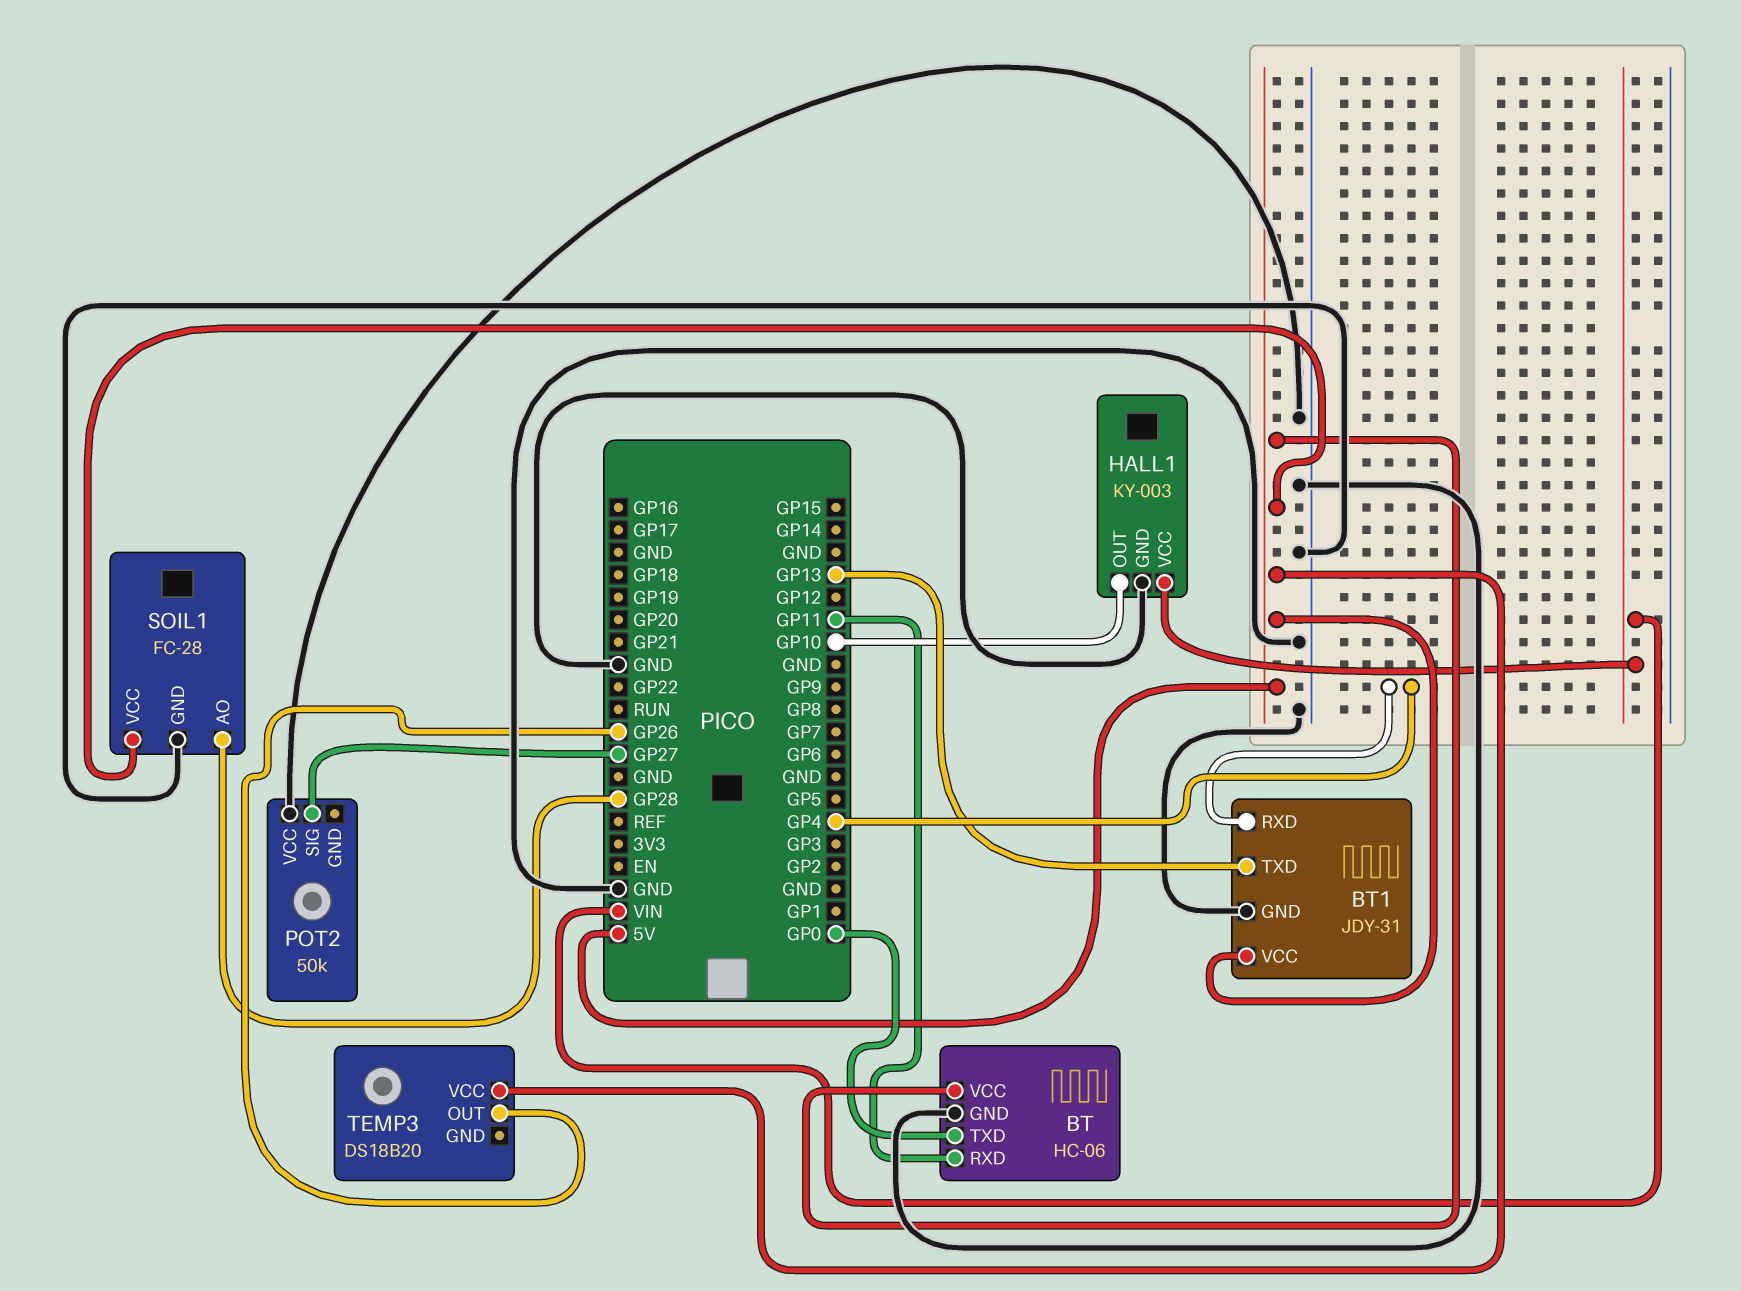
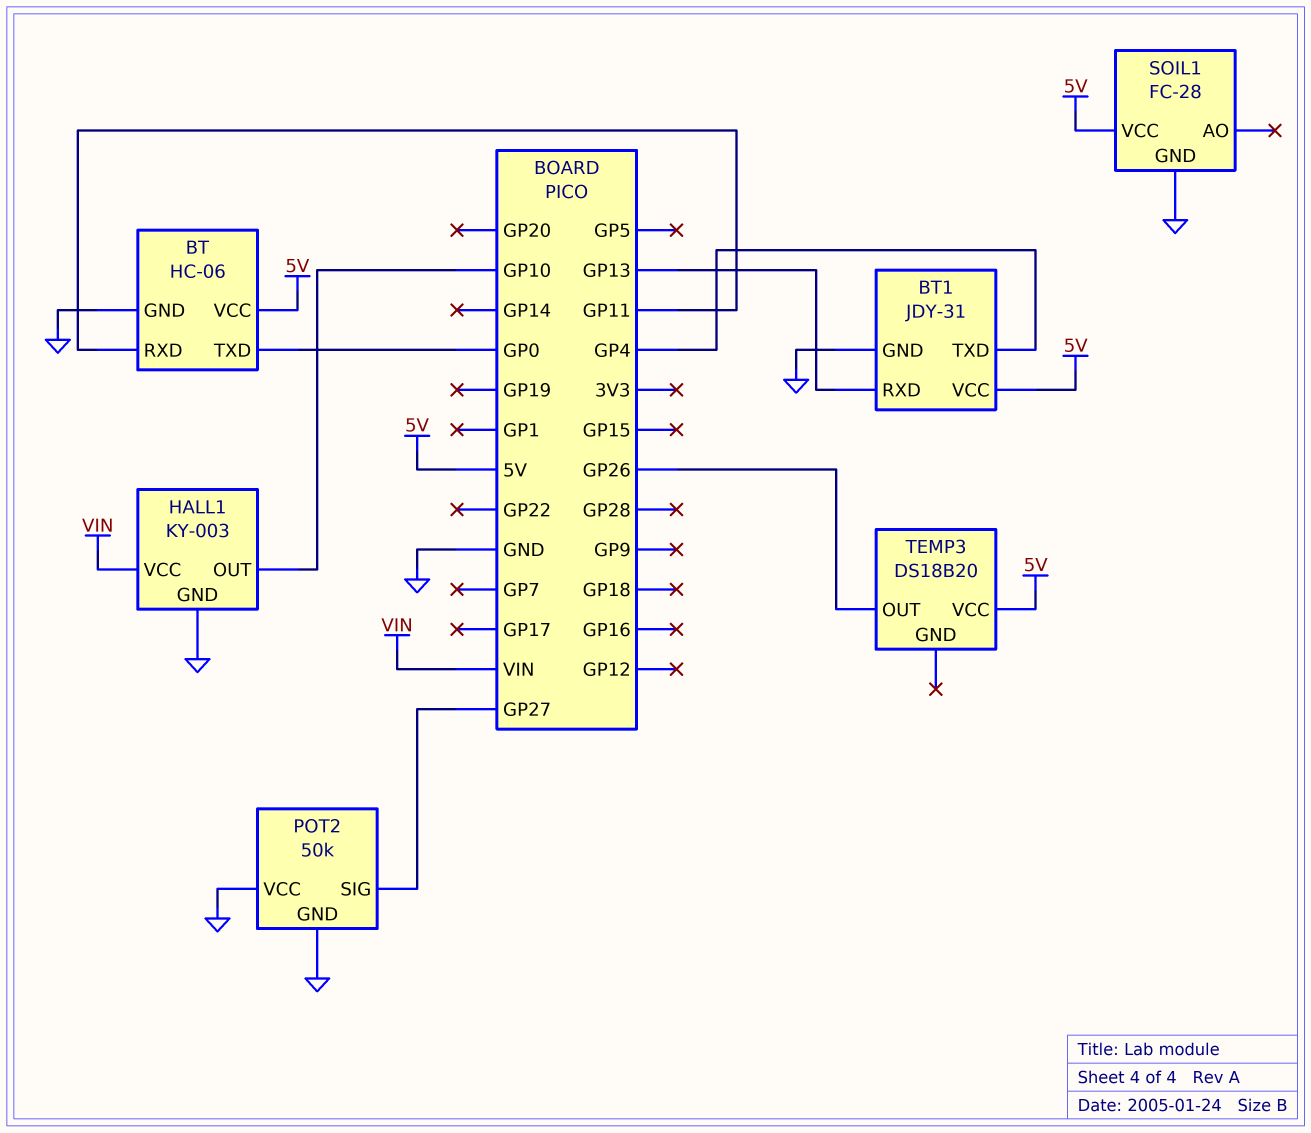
BT1 pin RXD: GP4 -> GP13
BT1 pin TXD: GP13 -> GP4
POT2 pin GND: none -> GND
SOIL1 pin AO: GP28 -> none

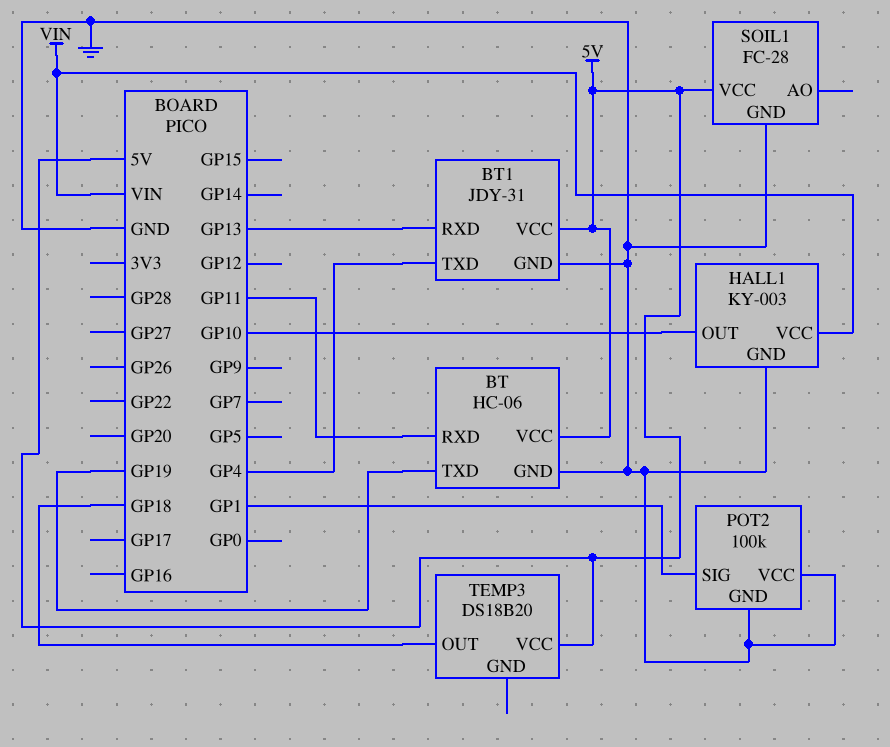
BT pin TXD: GP0 -> GP19
POT2: 50k -> 100k
POT2 pin SIG: GP27 -> GP1
TEMP3 pin OUT: GP26 -> GP18

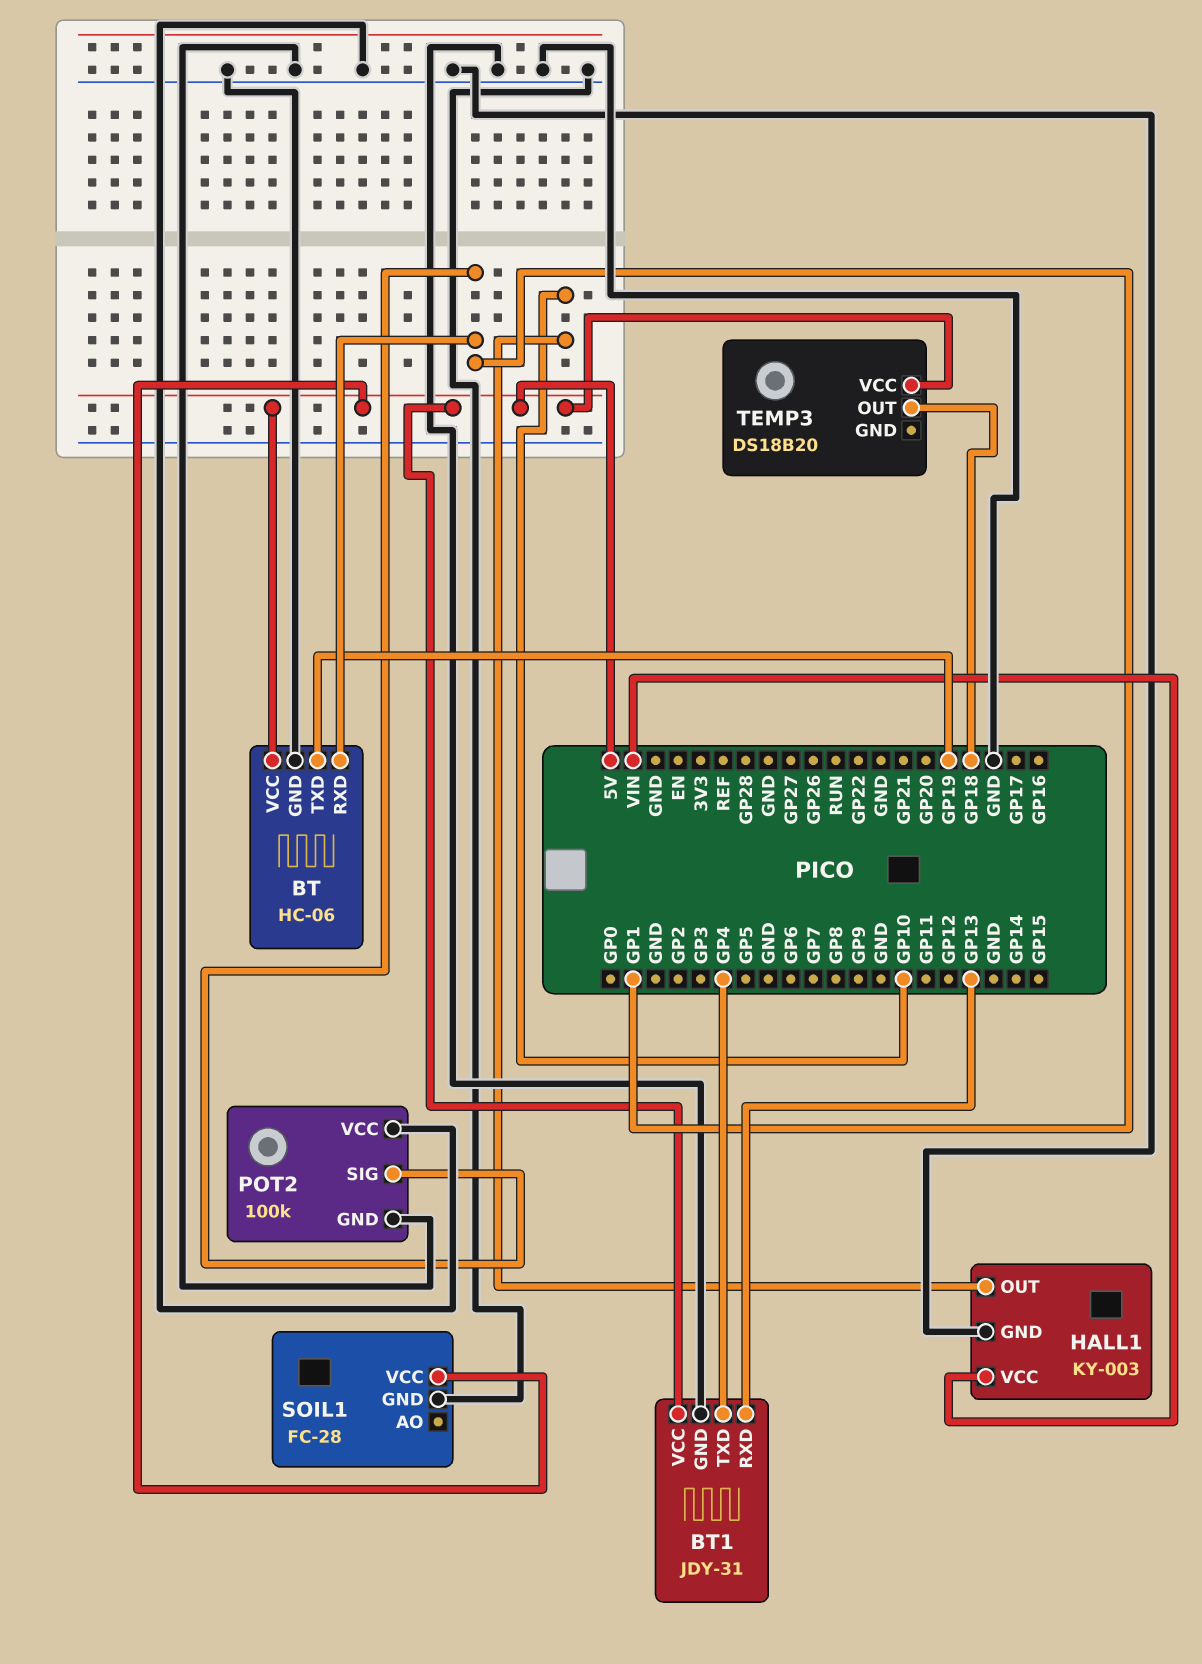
BT pin RXD: GP11 -> GP1

